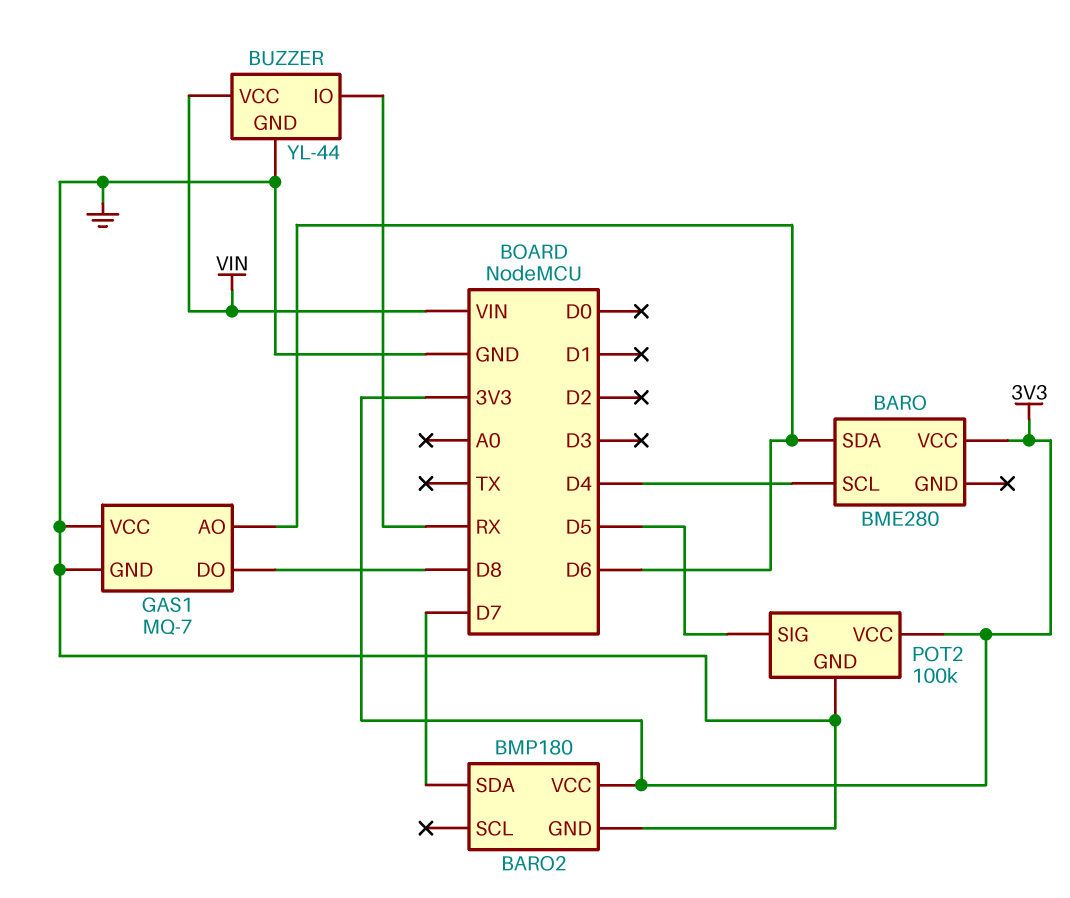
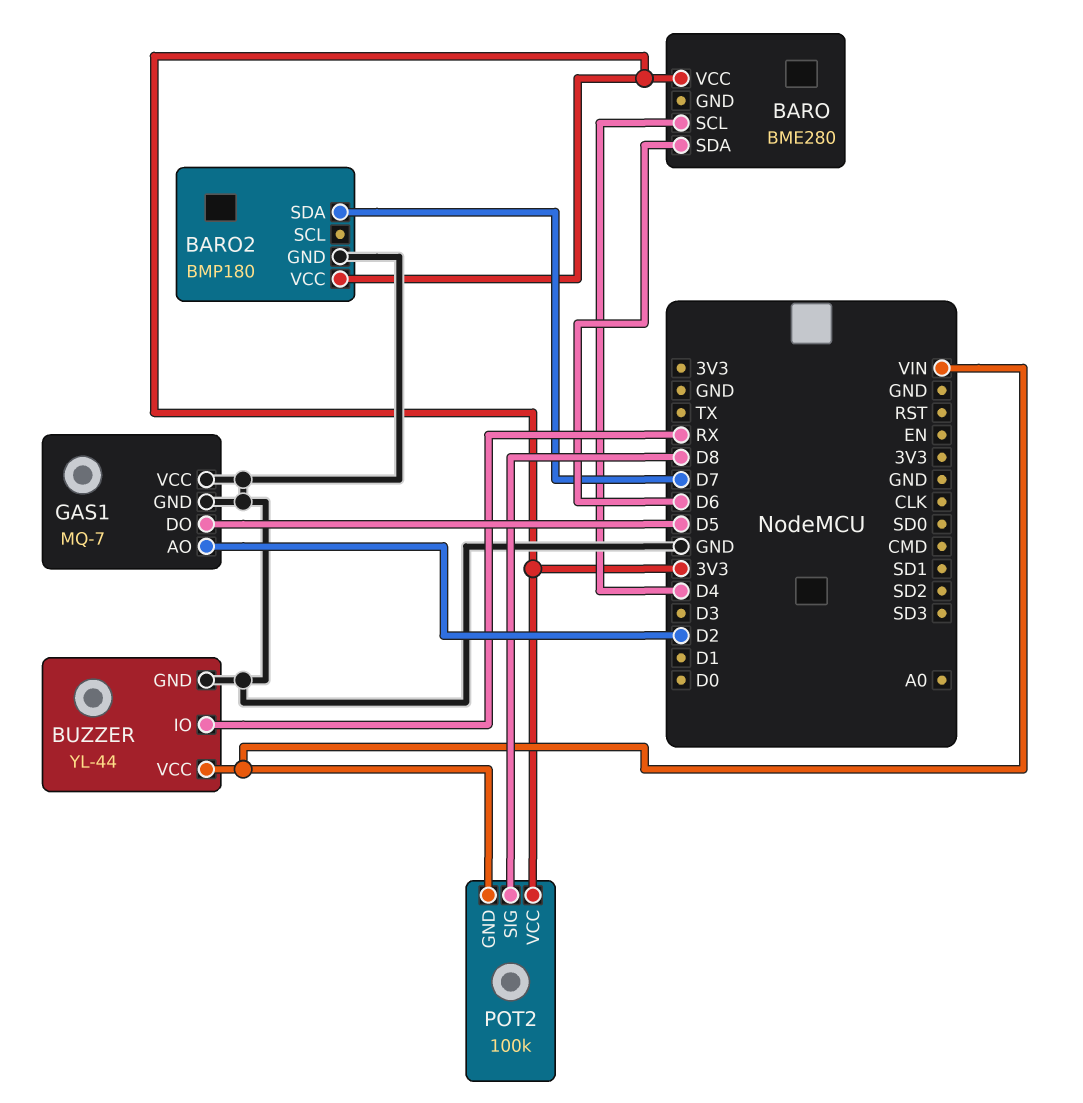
GAS1 pin AO: D6 -> D2
GAS1 pin DO: D8 -> D5
POT2 pin GND: GND -> VIN
POT2 pin SIG: D5 -> D8

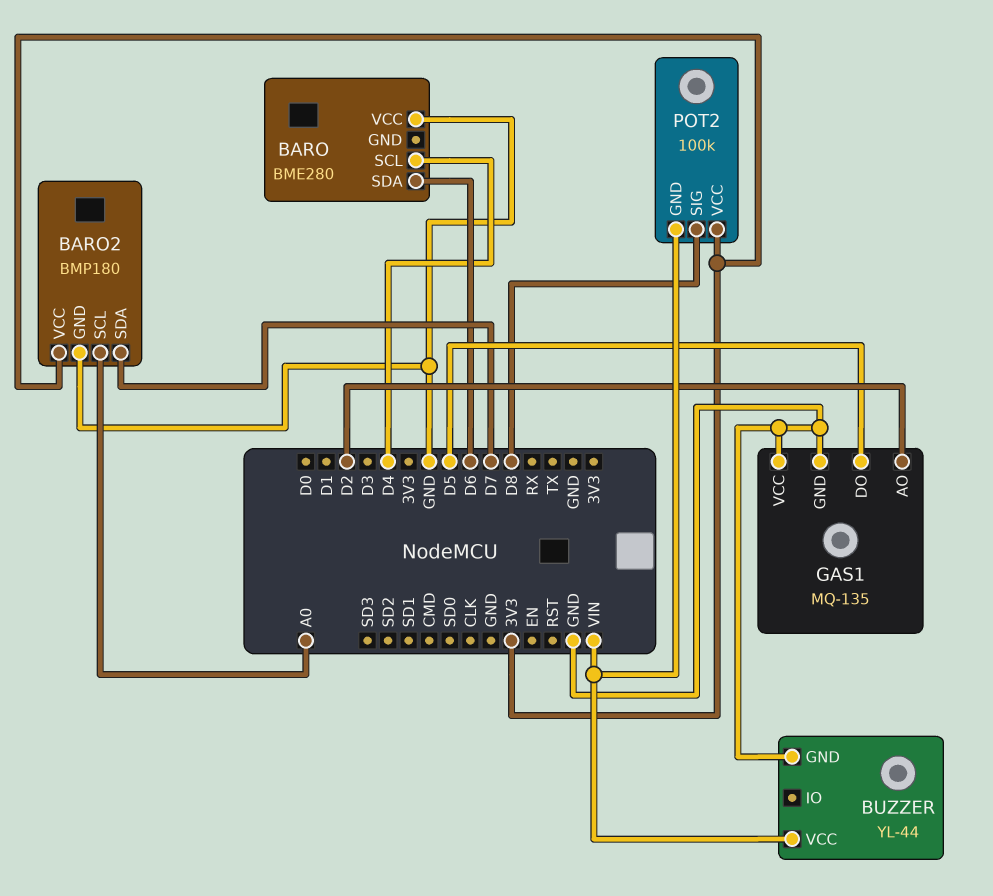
BARO pin VCC: 3V3 -> GND
BARO2 pin SCL: none -> A0
BUZZER pin IO: RX -> none
GAS1: MQ-7 -> MQ-135

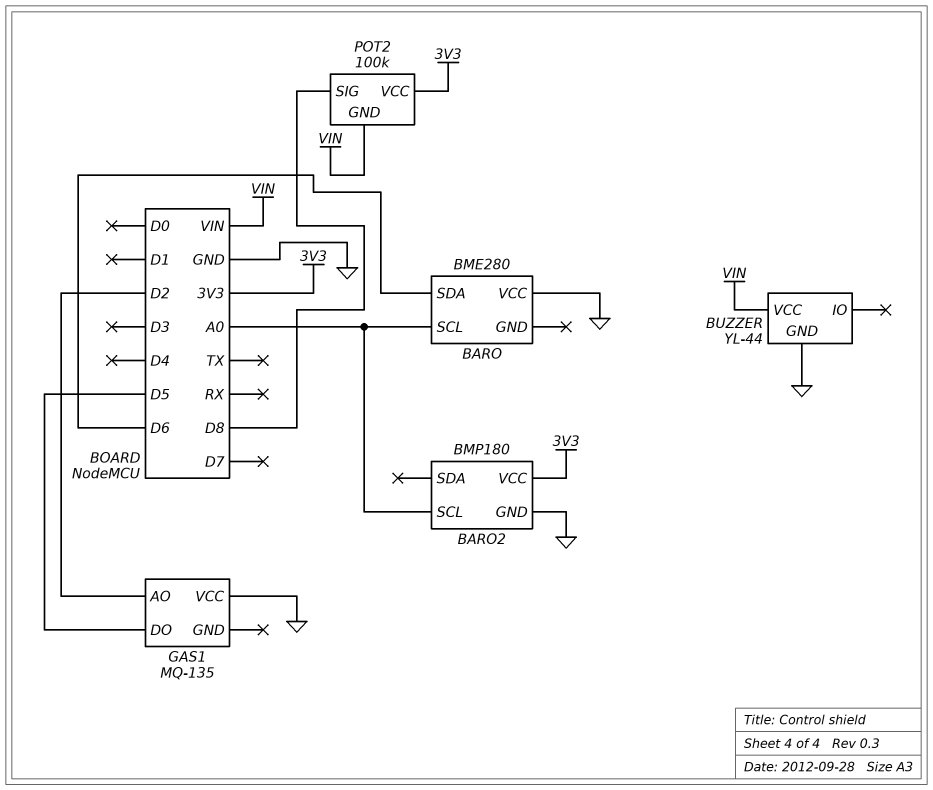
BARO pin SCL: D4 -> A0
BARO2 pin SDA: D7 -> none
GAS1 pin GND: GND -> none

